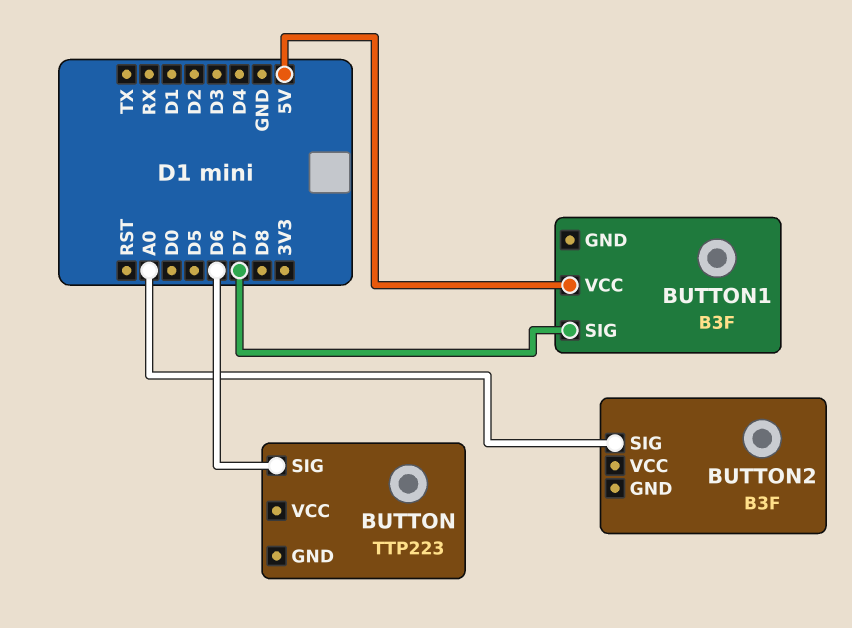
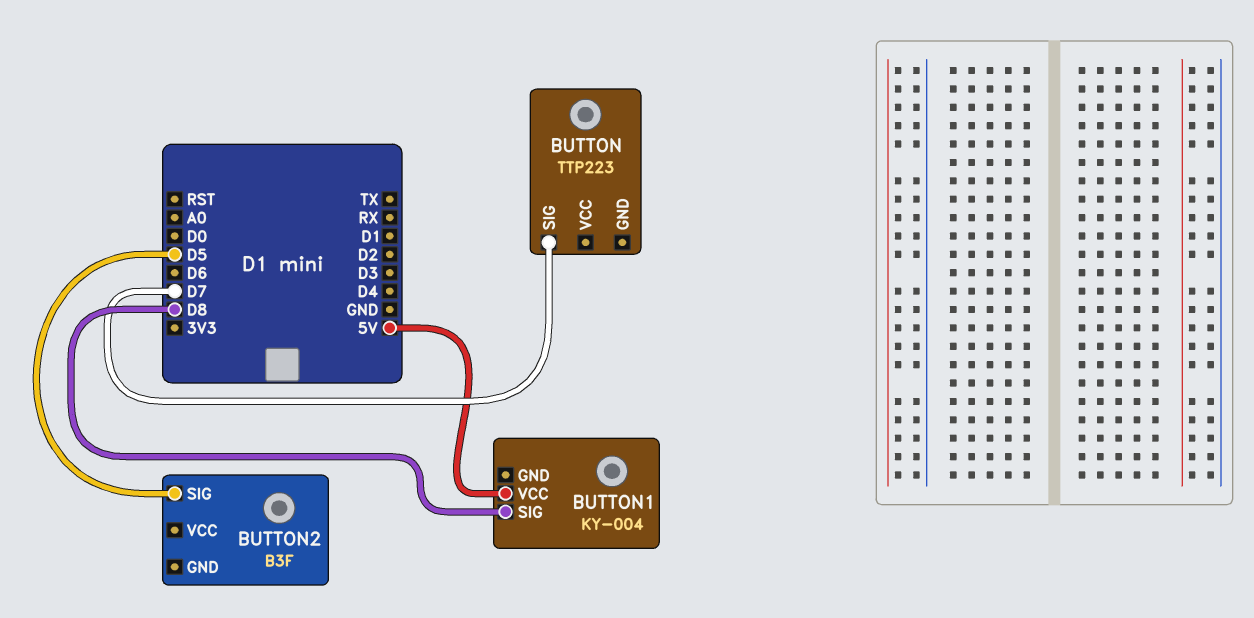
BUTTON pin SIG: D6 -> D7
BUTTON1: B3F -> KY-004
BUTTON1 pin SIG: D7 -> D8
BUTTON2 pin SIG: A0 -> D5

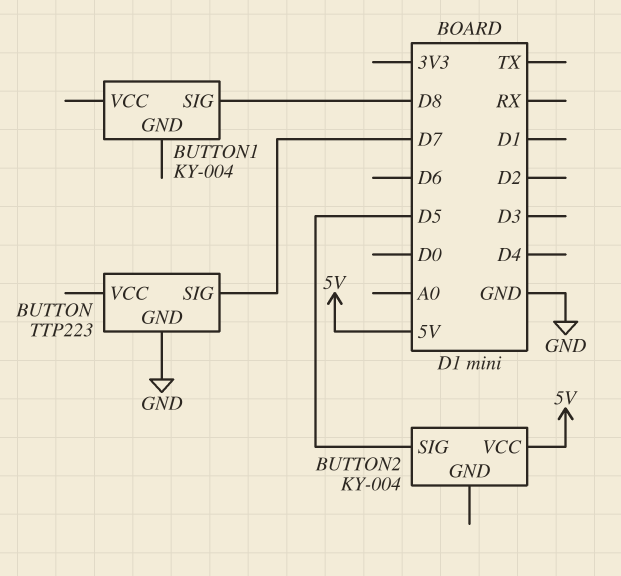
BUTTON pin GND: none -> GND
BUTTON1 pin VCC: 5V -> none
BUTTON2: B3F -> KY-004
BUTTON2 pin VCC: none -> 5V

